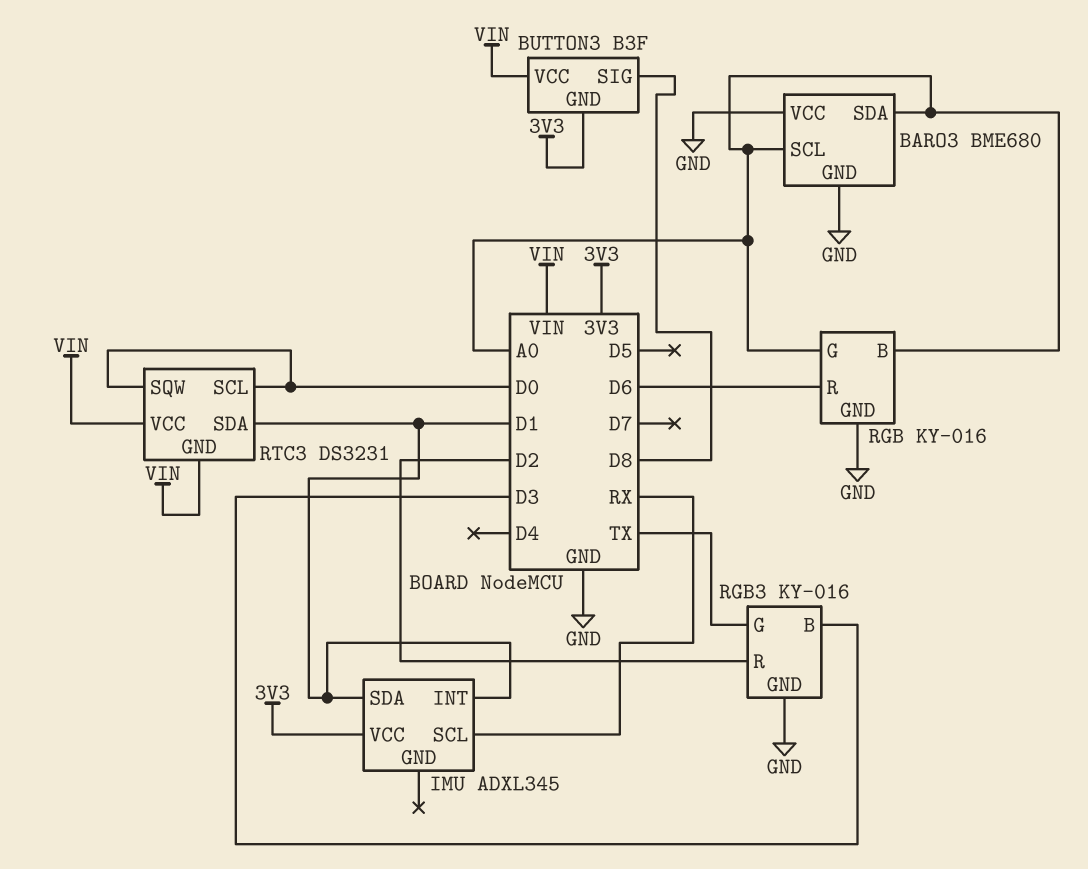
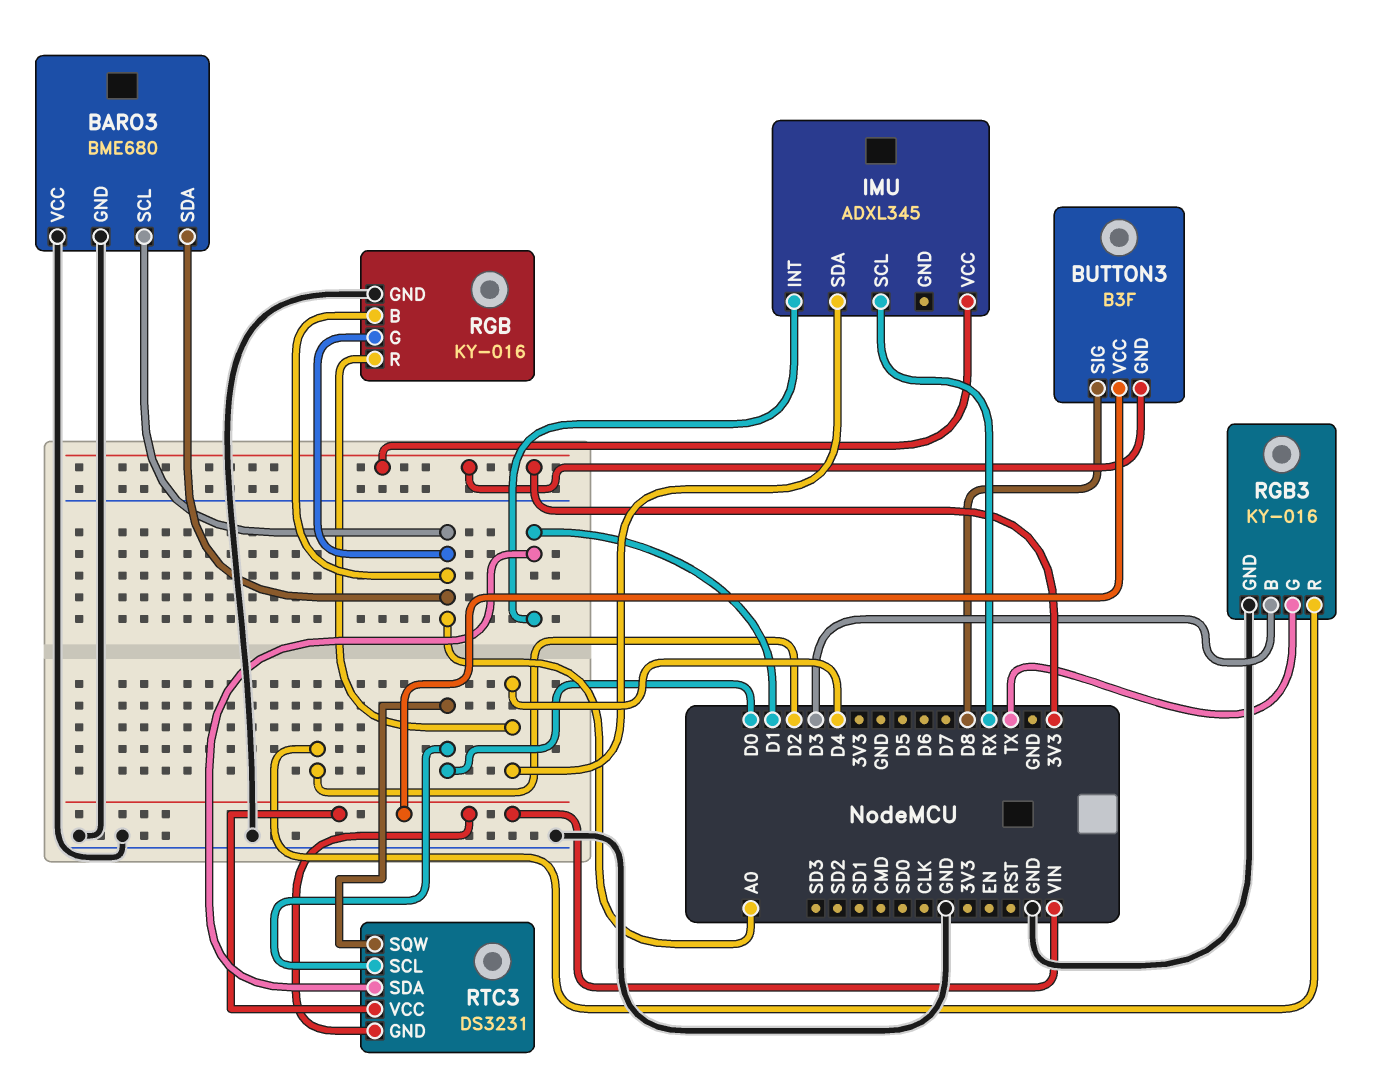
IMU pin SDA: D1 -> D4
RGB pin R: D6 -> D4

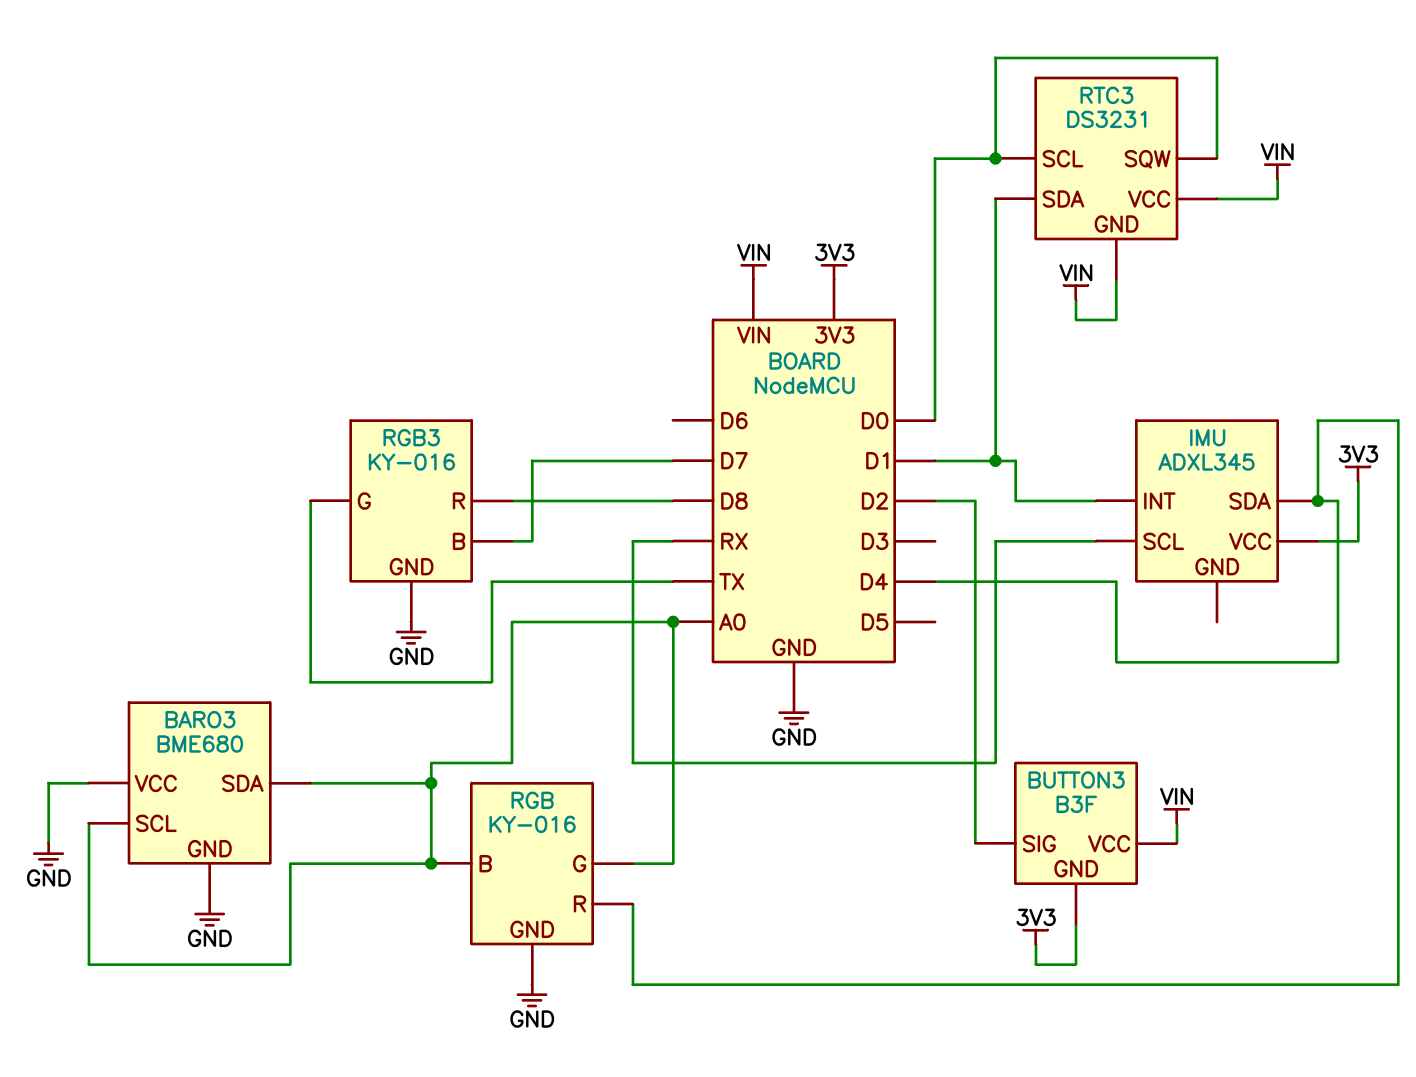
BUTTON3 pin SIG: D8 -> D2
RGB3 pin B: D3 -> D7
RGB3 pin R: D2 -> D8

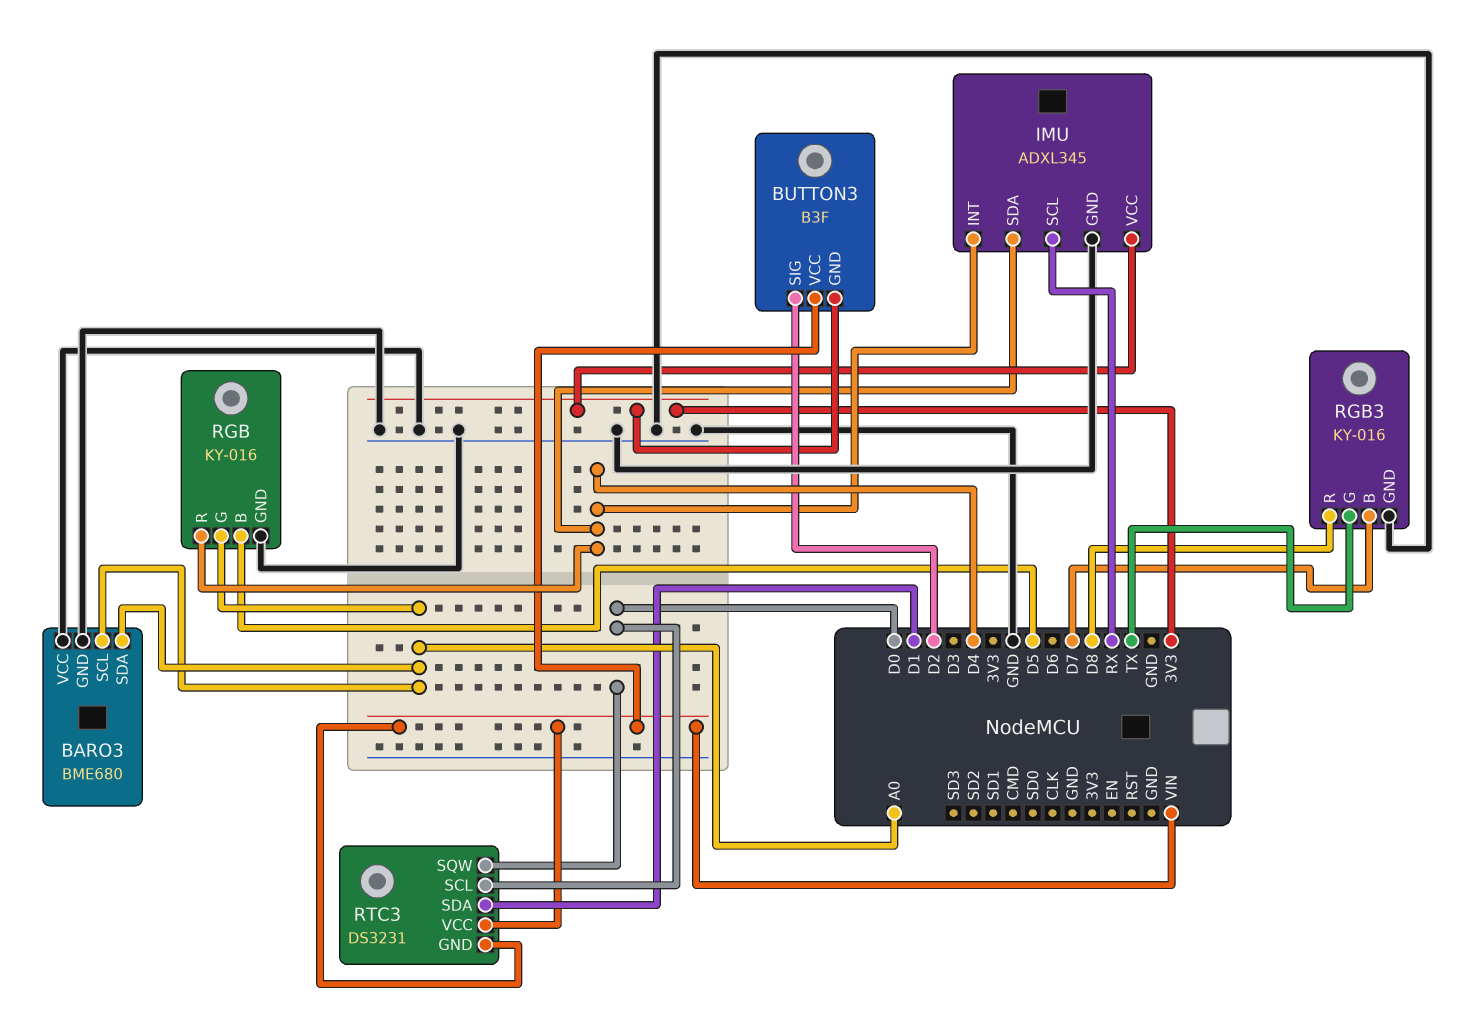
IMU pin GND: none -> GND
IMU pin INT: D1 -> D4
RGB pin B: A0 -> D5

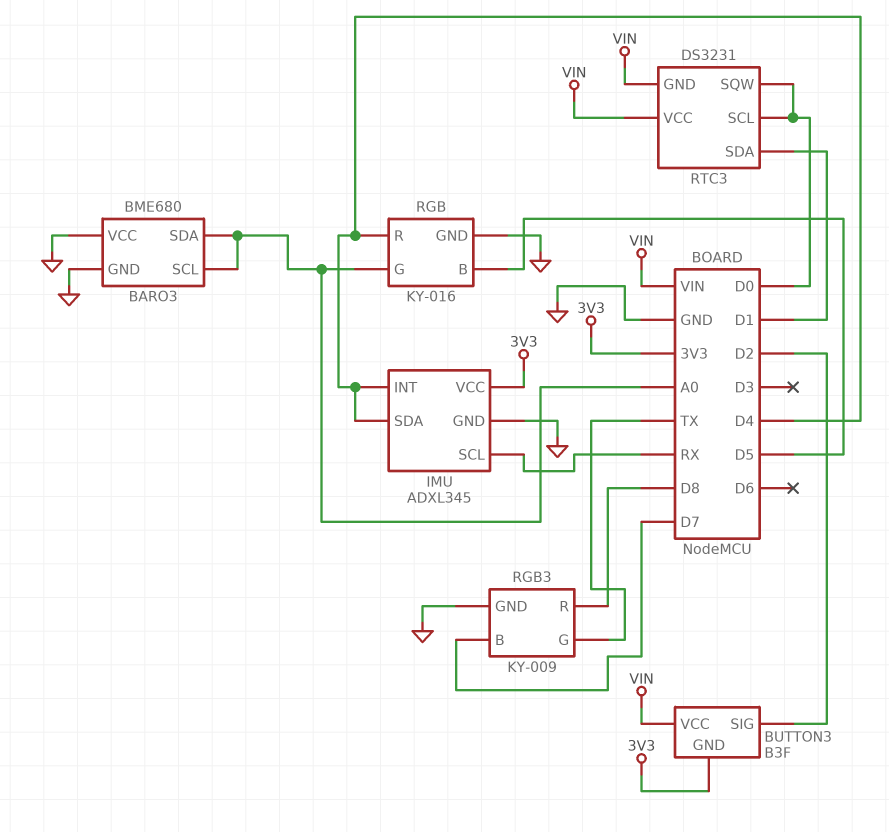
RGB3: KY-016 -> KY-009

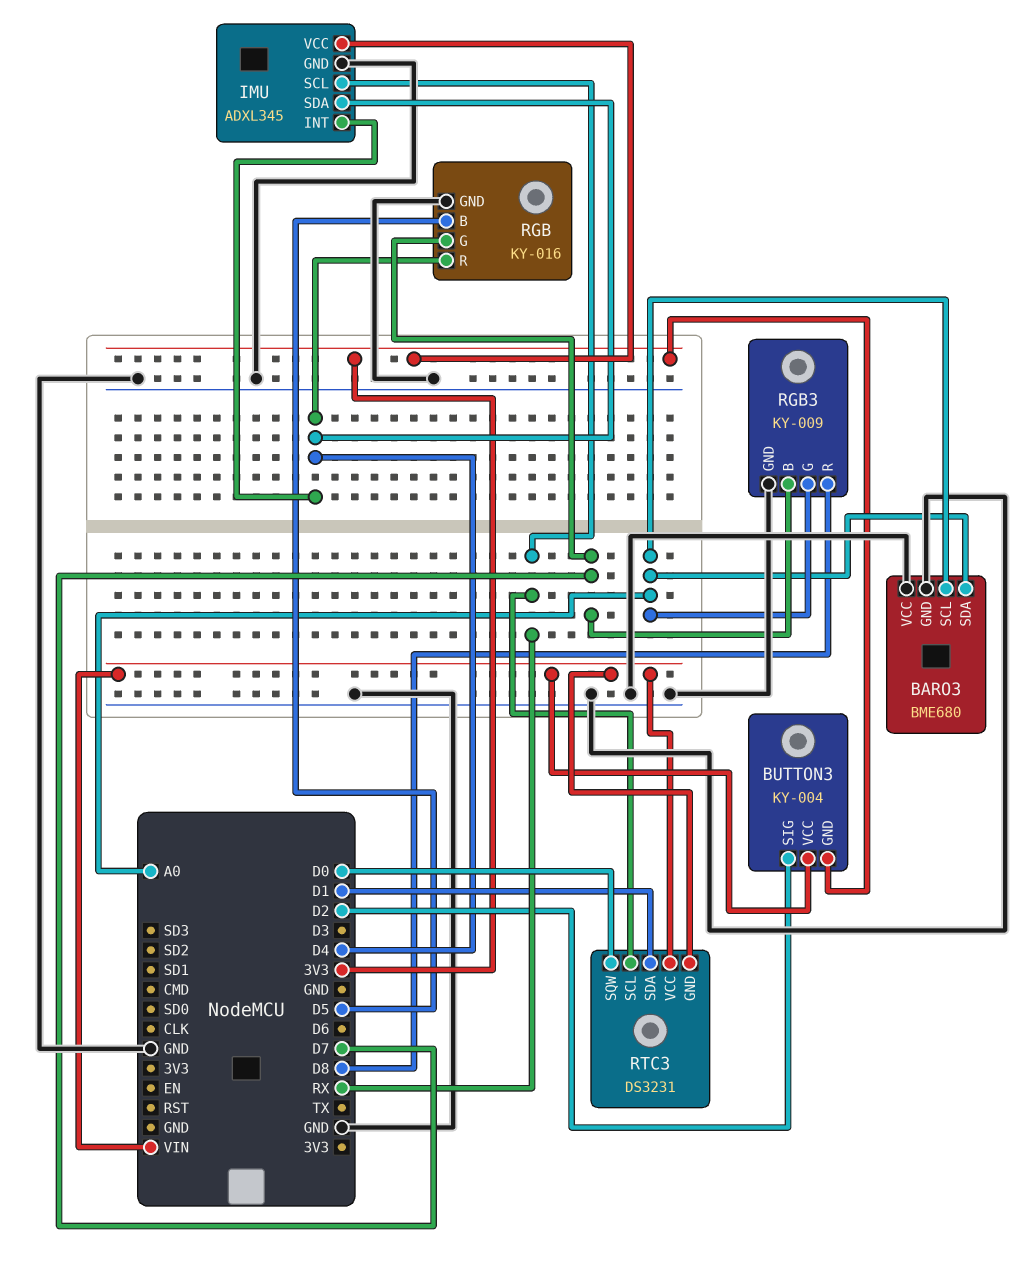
BUTTON3: B3F -> KY-004
RGB pin G: A0 -> D7
RGB3 pin G: TX -> A0
RTC3 pin SCL: D0 -> RX

